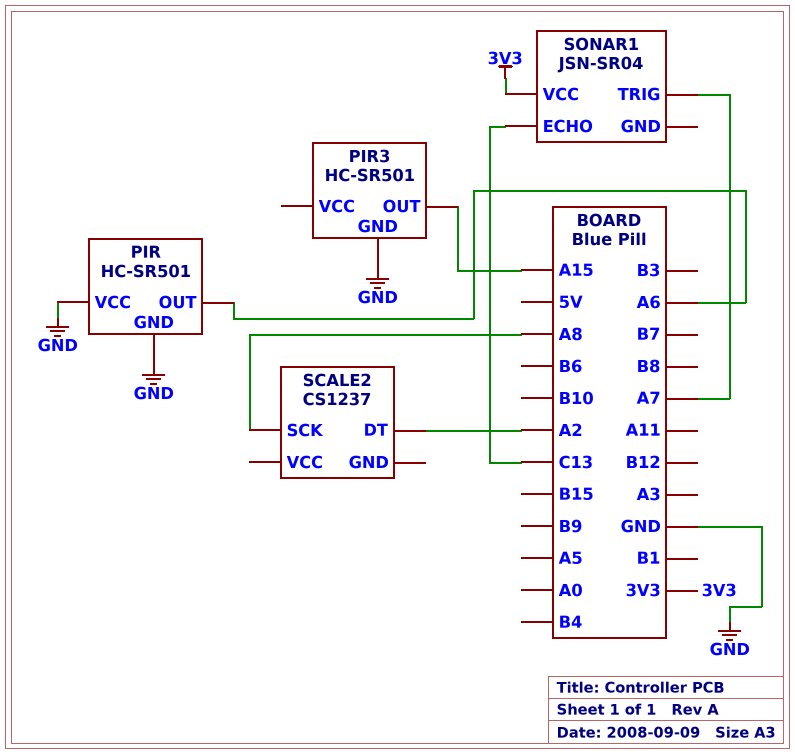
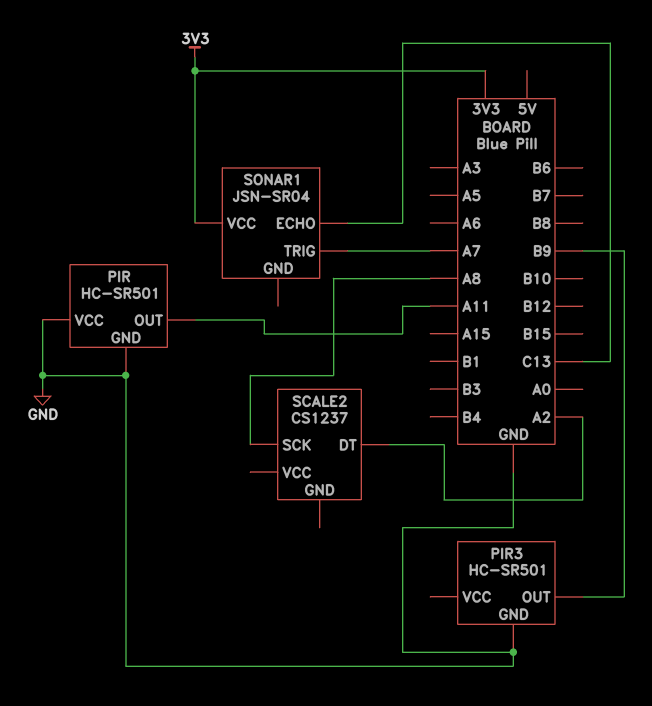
PIR pin OUT: A6 -> A11
PIR3 pin OUT: A15 -> B9

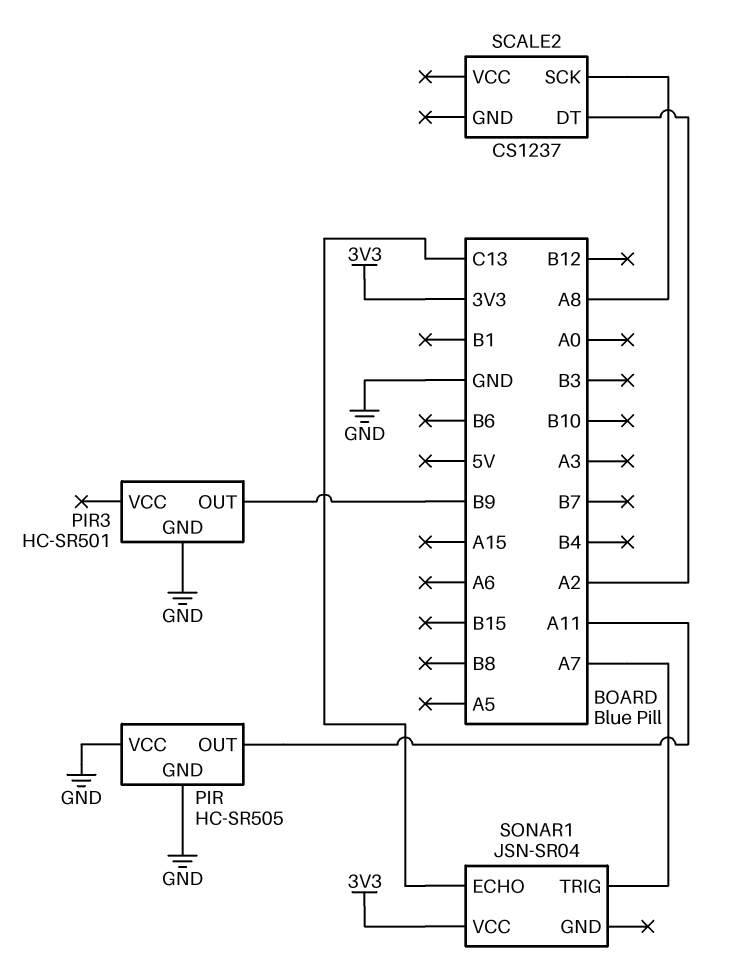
PIR: HC-SR501 -> HC-SR505

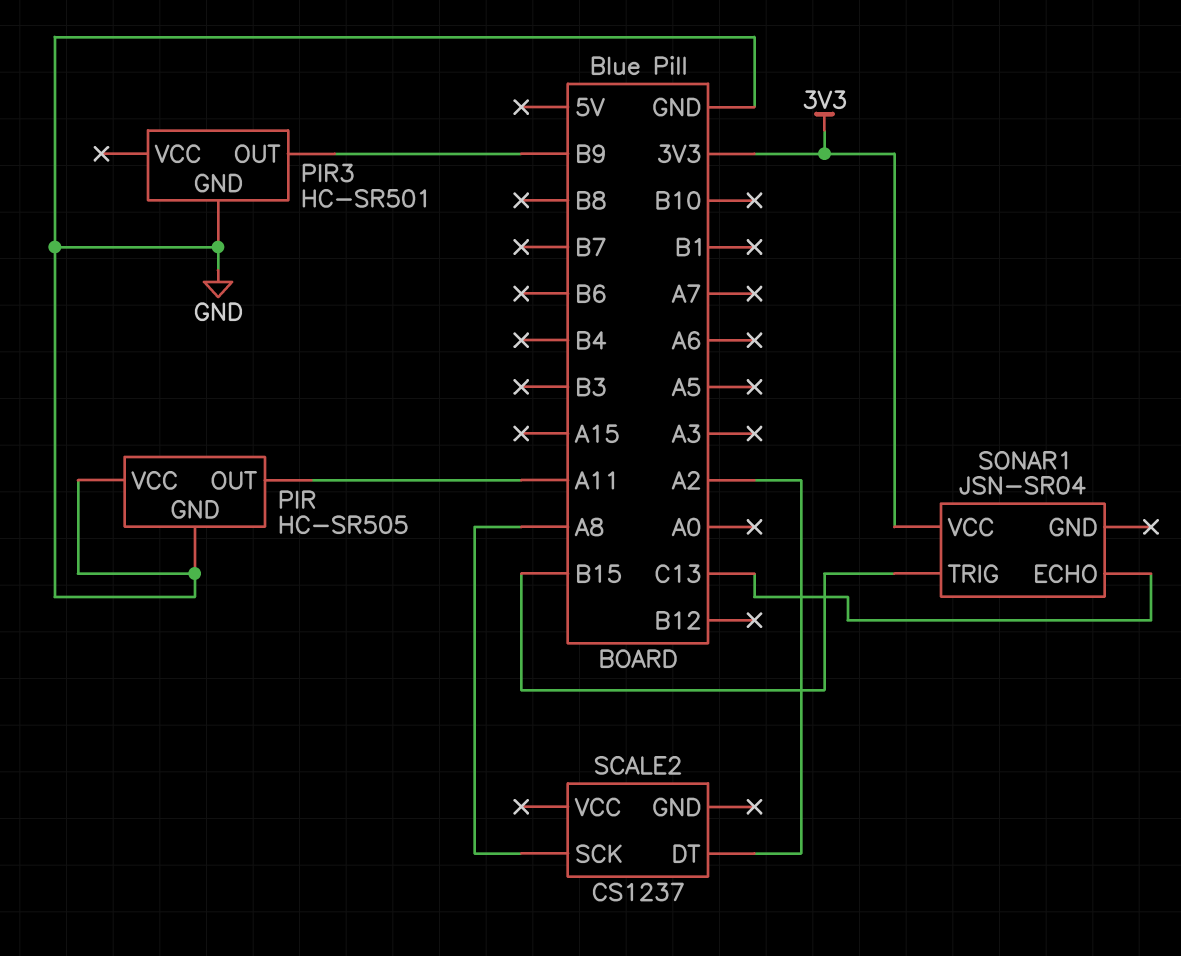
SONAR1 pin TRIG: A7 -> B15

